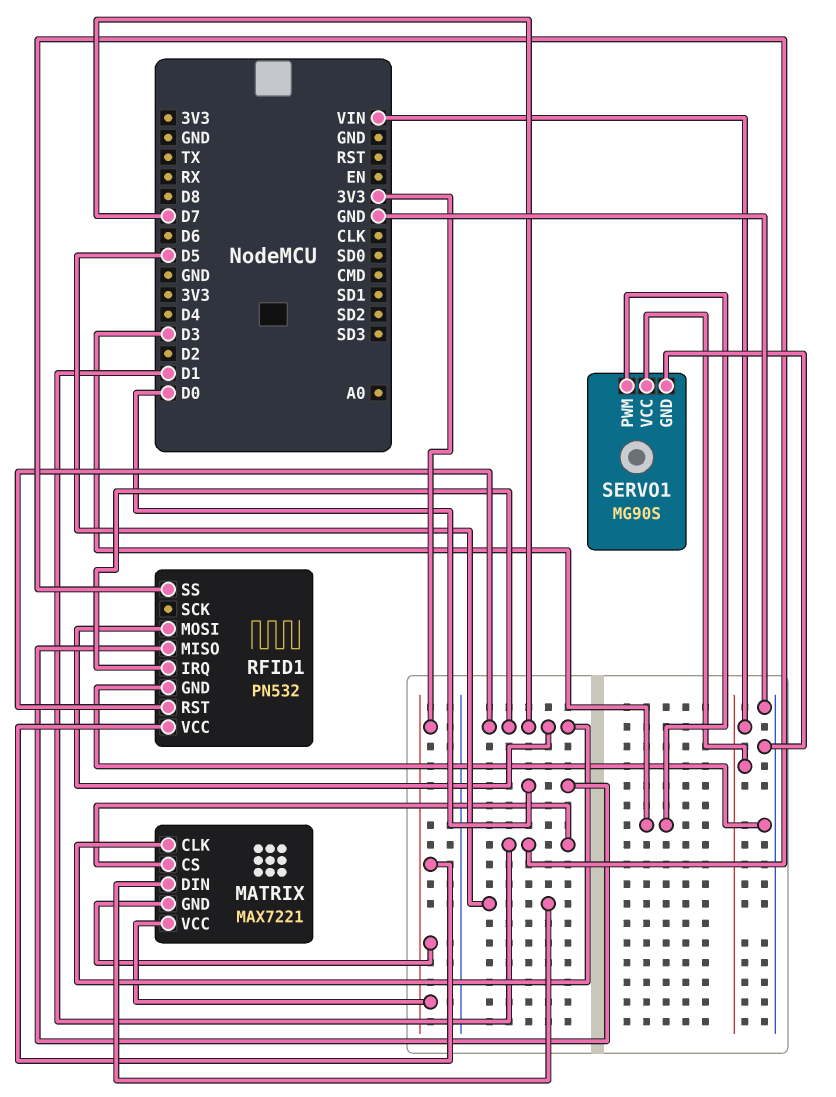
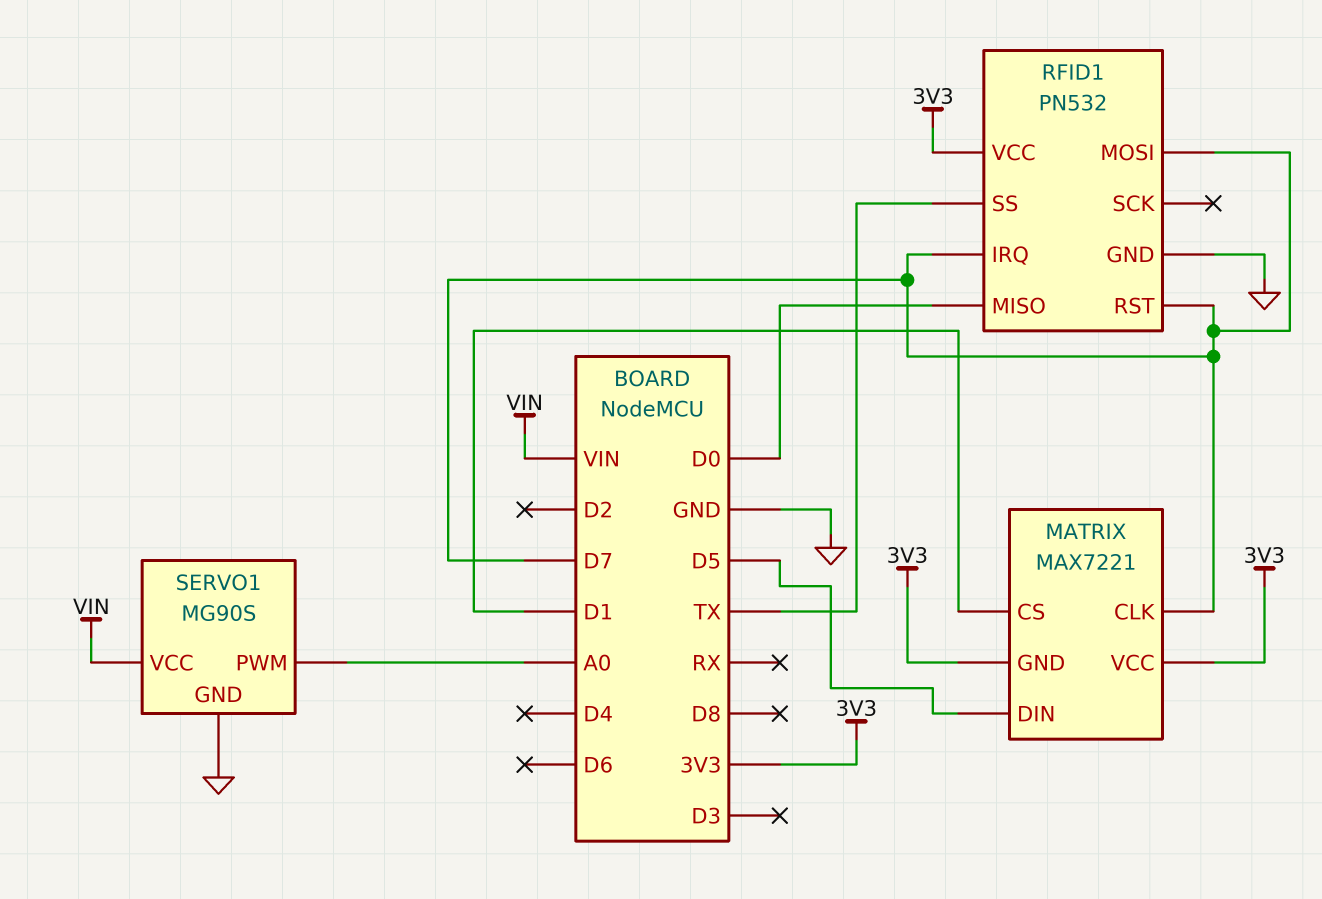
RFID1 pin SS: D1 -> TX
SERVO1 pin PWM: D3 -> A0

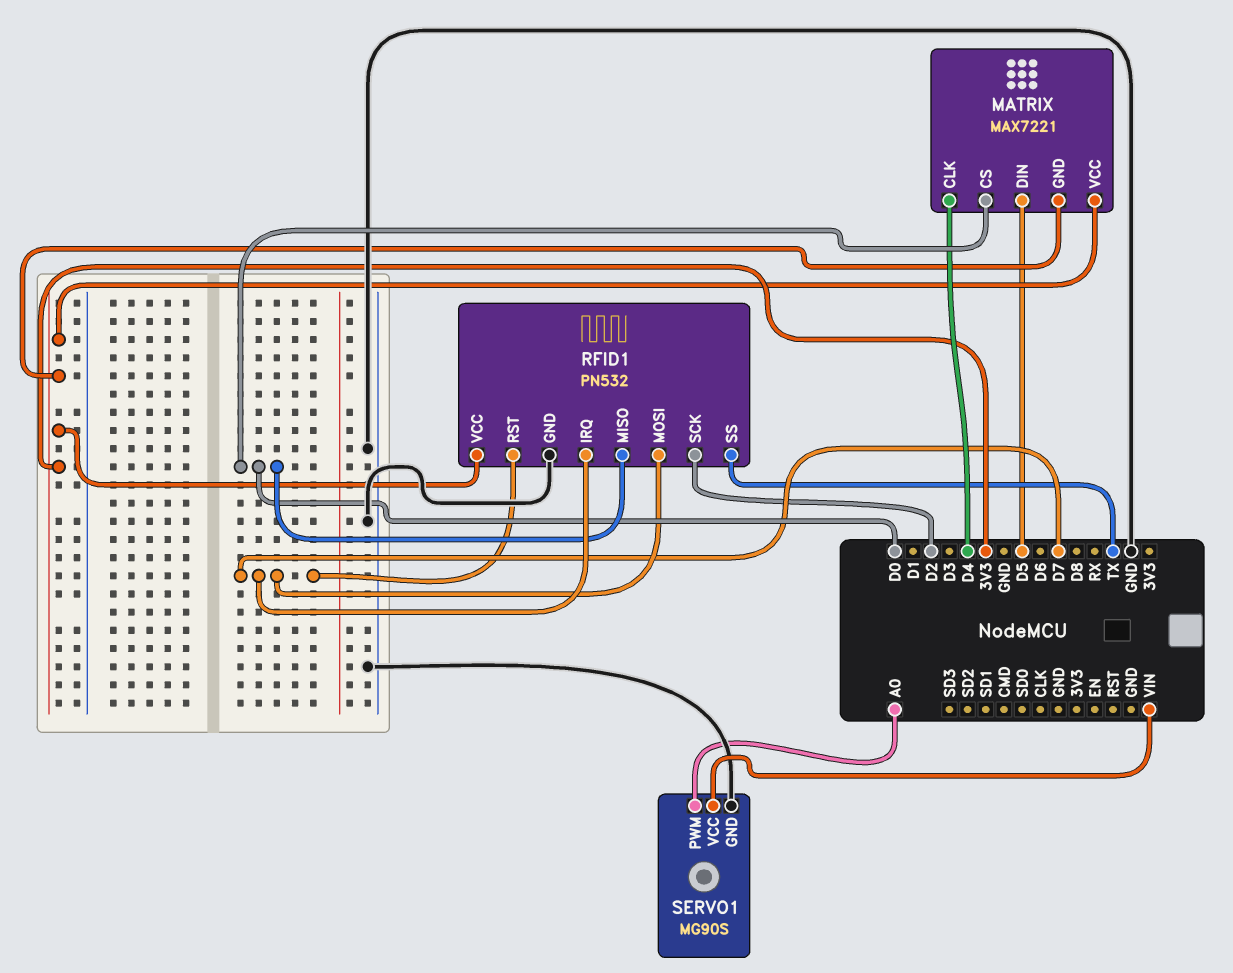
MATRIX pin CLK: D7 -> D4
MATRIX pin CS: D1 -> D0
RFID1 pin SCK: none -> D2

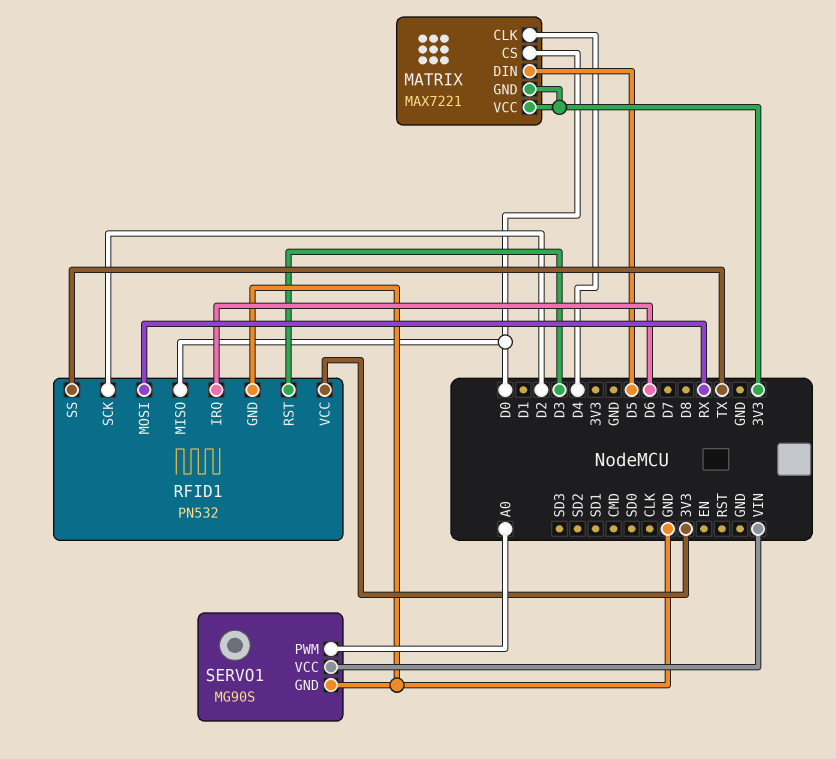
RFID1 pin IRQ: D7 -> D6
RFID1 pin MOSI: D7 -> RX
RFID1 pin RST: D7 -> D3

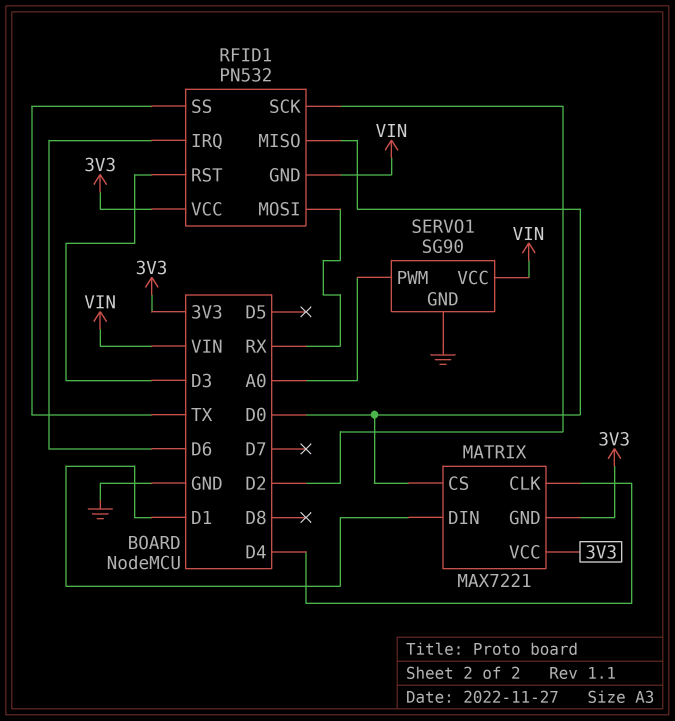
MATRIX pin DIN: D5 -> D1
RFID1 pin GND: GND -> VIN
SERVO1: MG90S -> SG90

